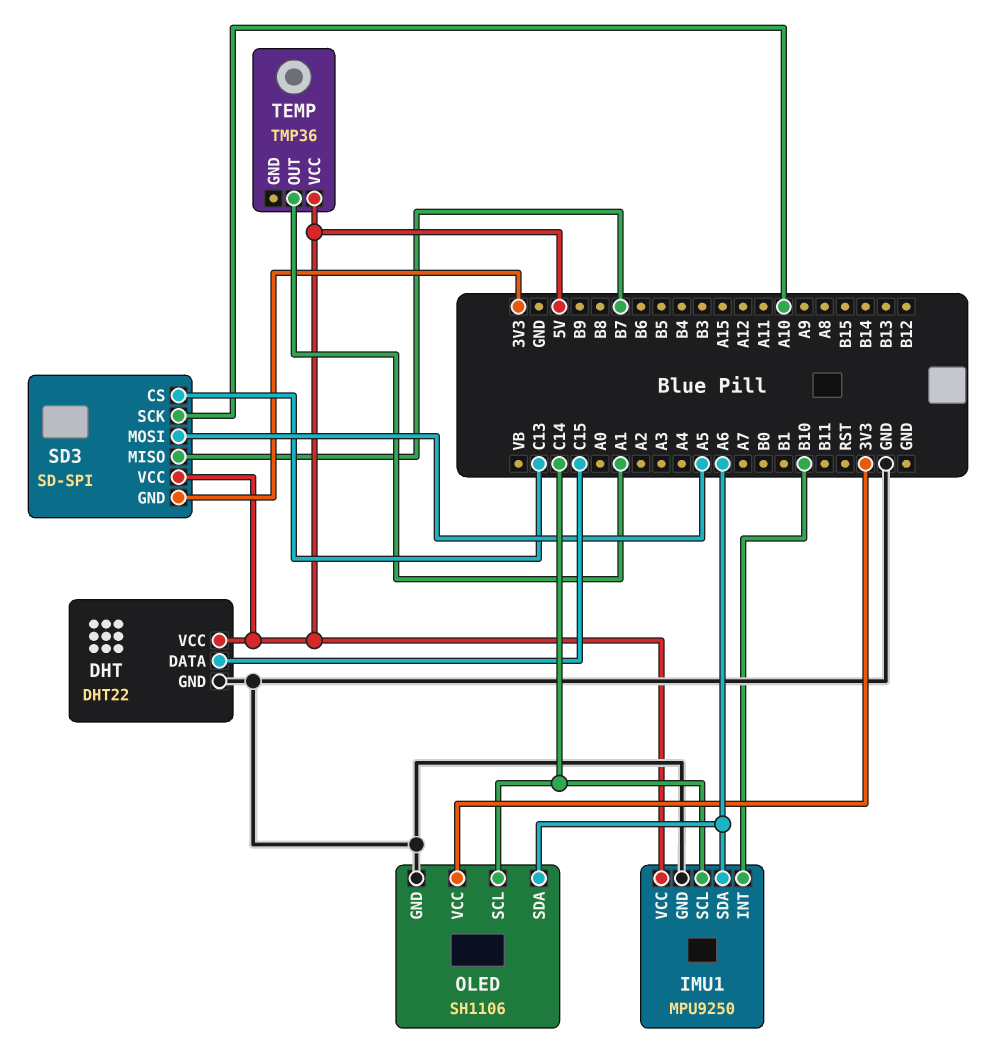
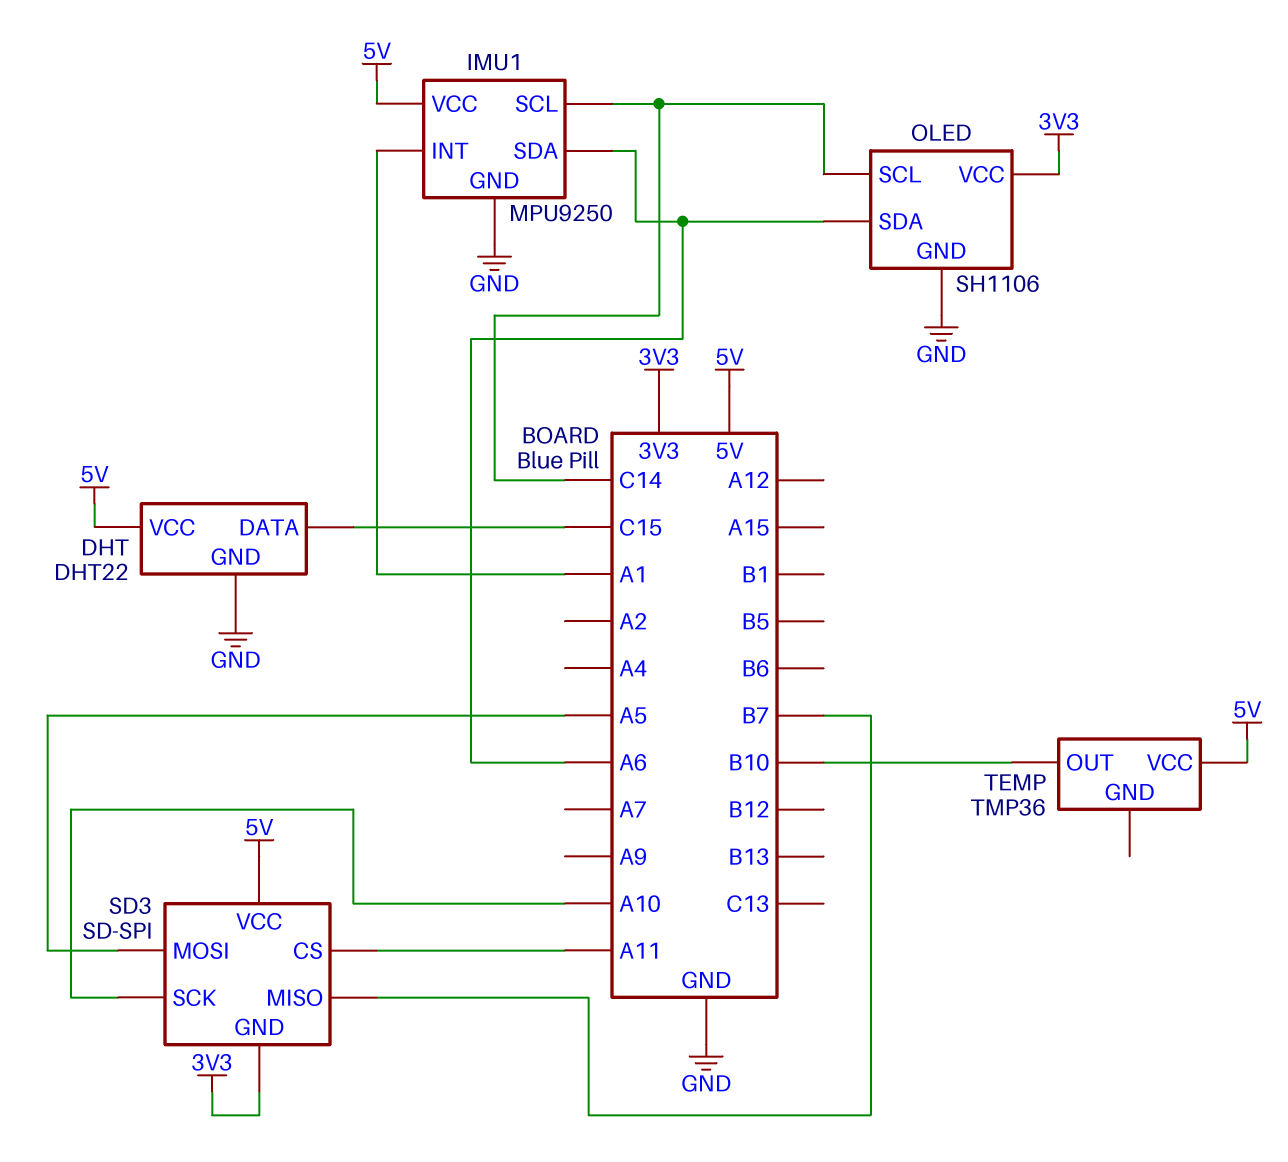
IMU1 pin INT: B10 -> A1
SD3 pin CS: C13 -> A11
TEMP pin OUT: A1 -> B10

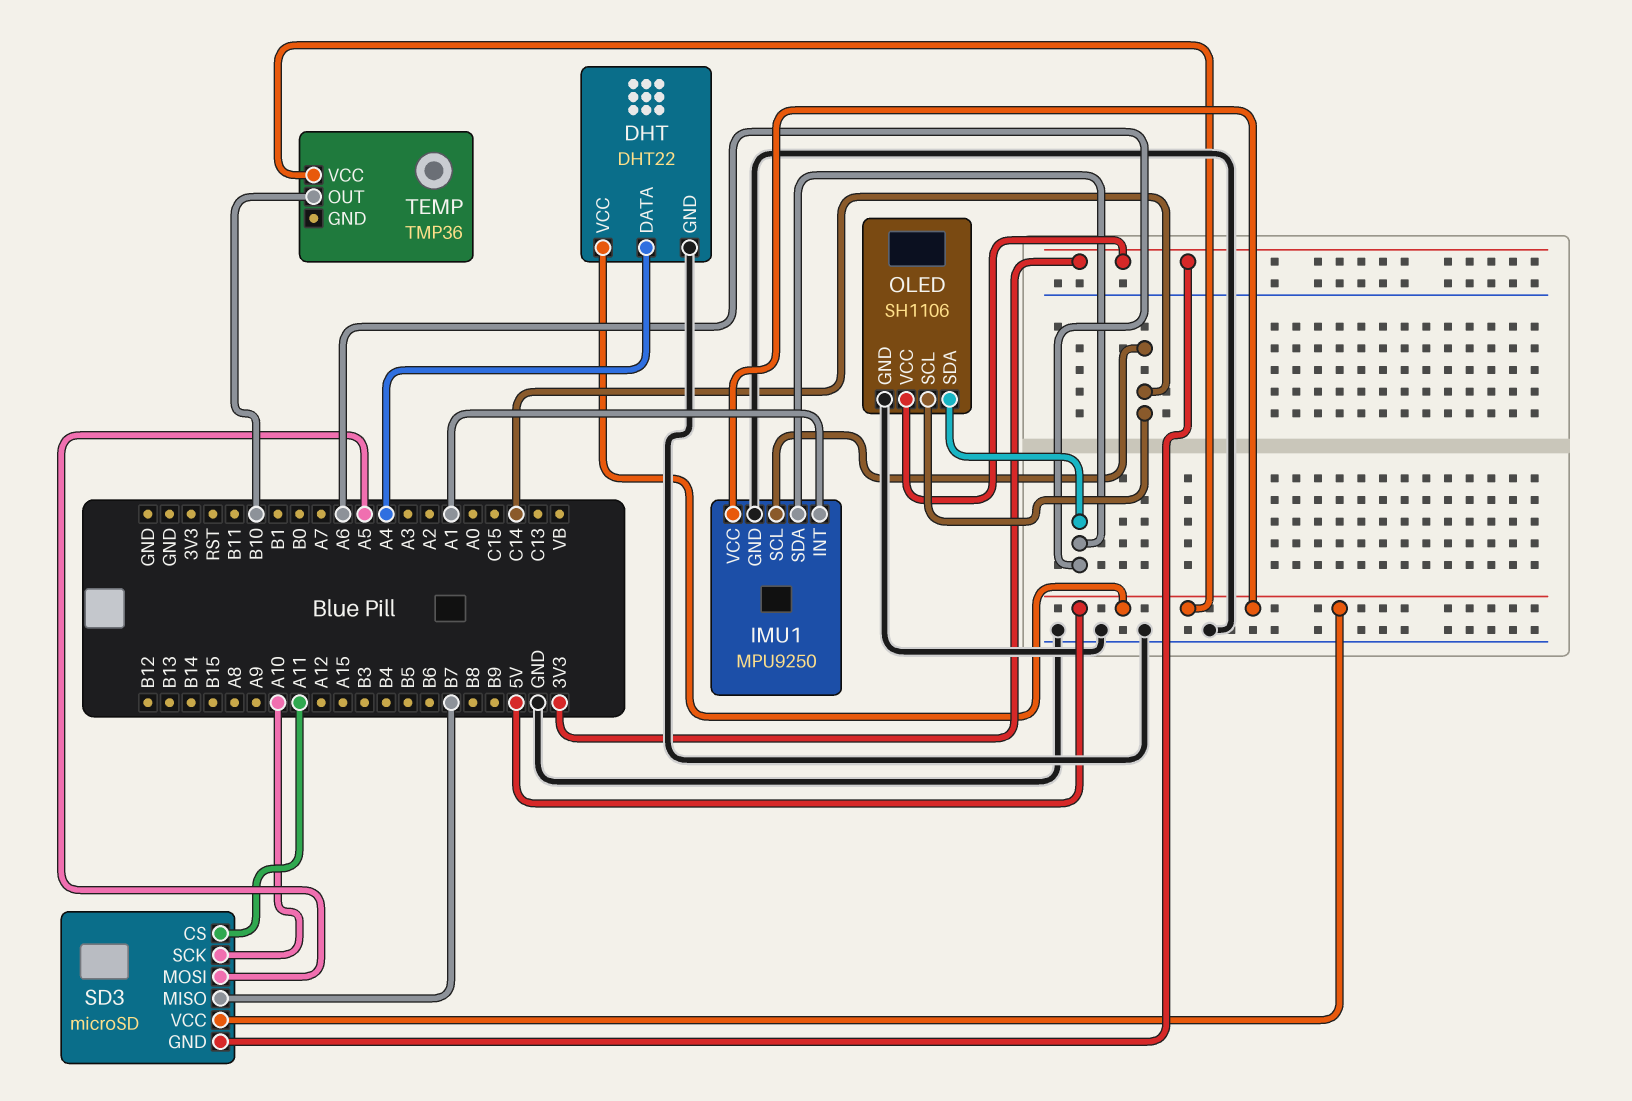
DHT pin DATA: C15 -> A4
SD3: SD-SPI -> microSD

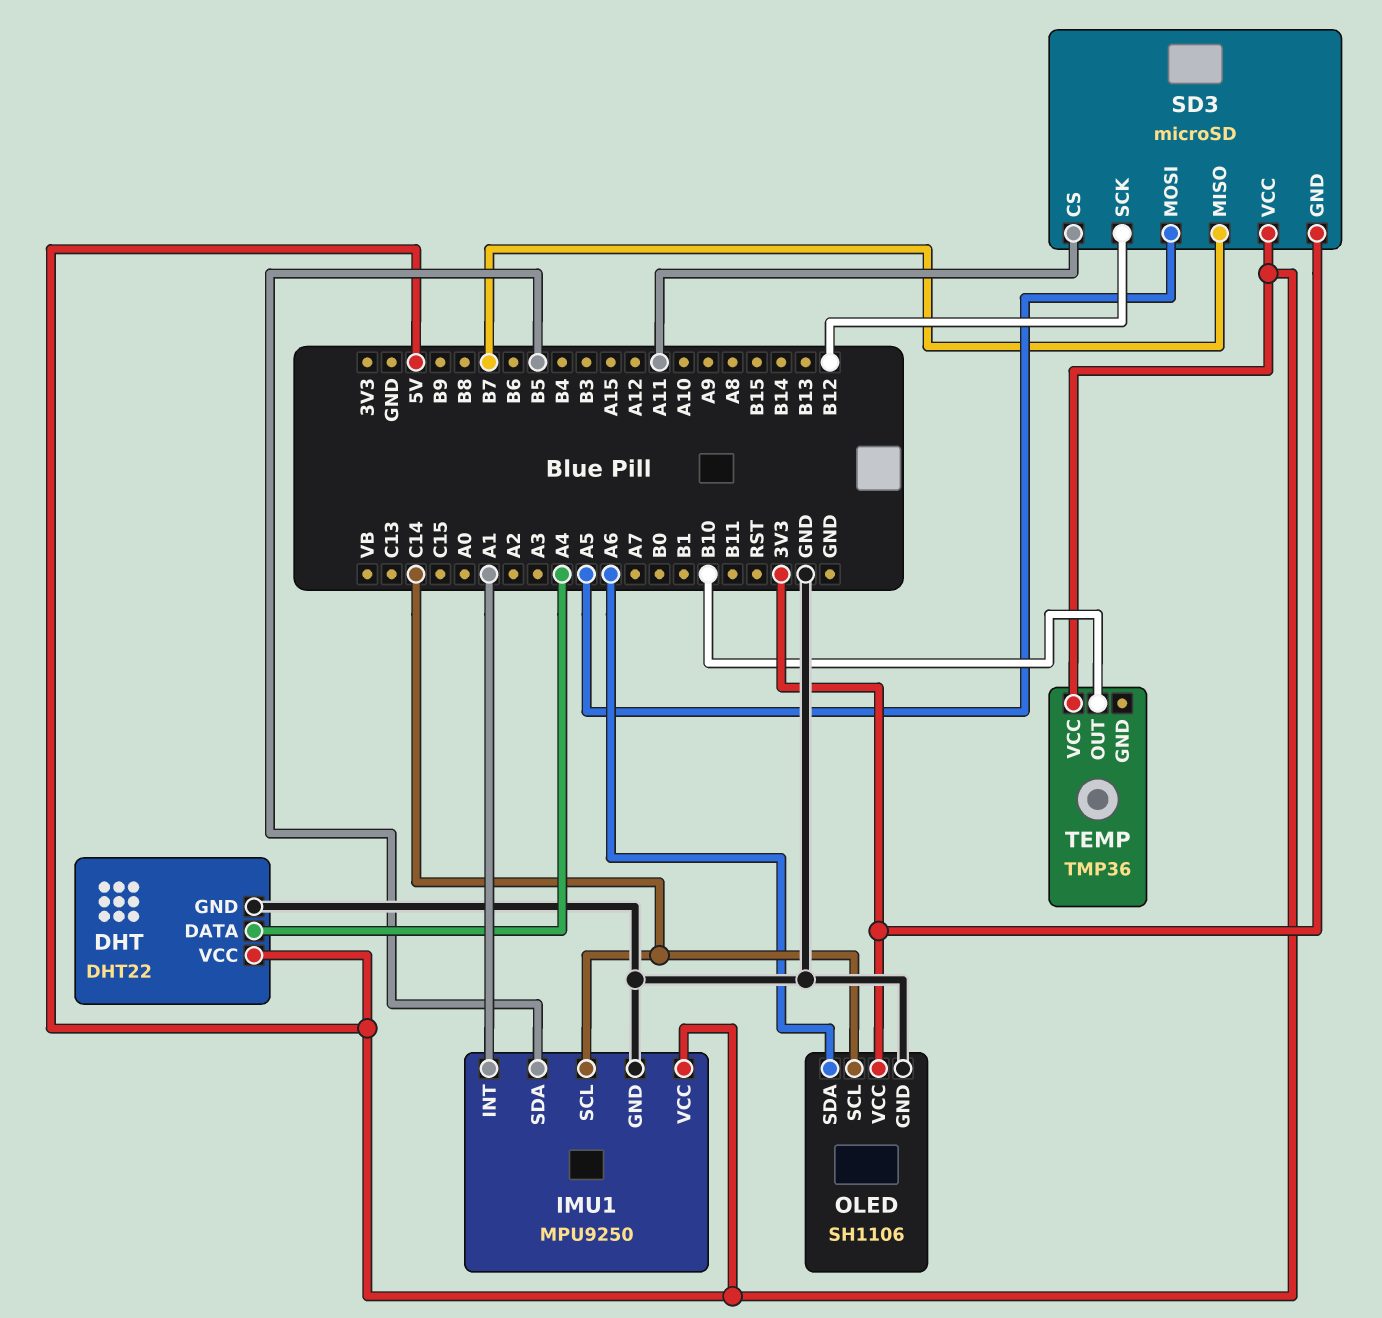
IMU1 pin SDA: A6 -> B5
SD3 pin SCK: A10 -> B12

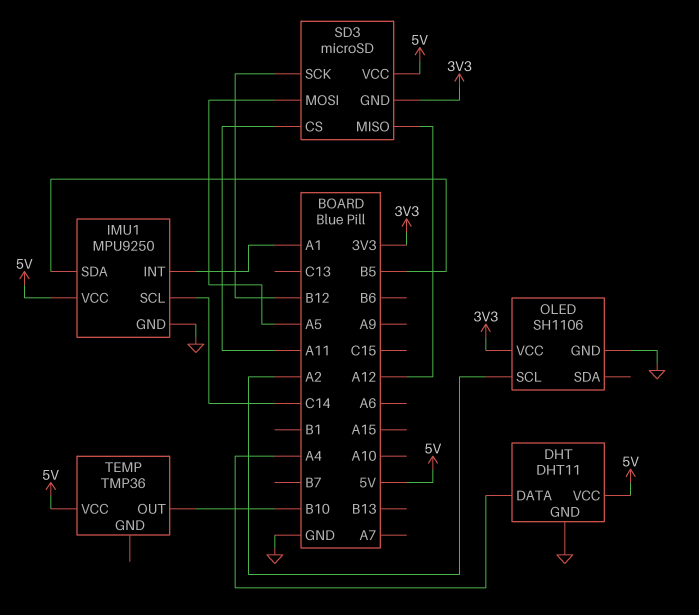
DHT: DHT22 -> DHT11
OLED pin SCL: C14 -> A2
OLED pin SDA: A6 -> none
SD3 pin MISO: B7 -> A12

